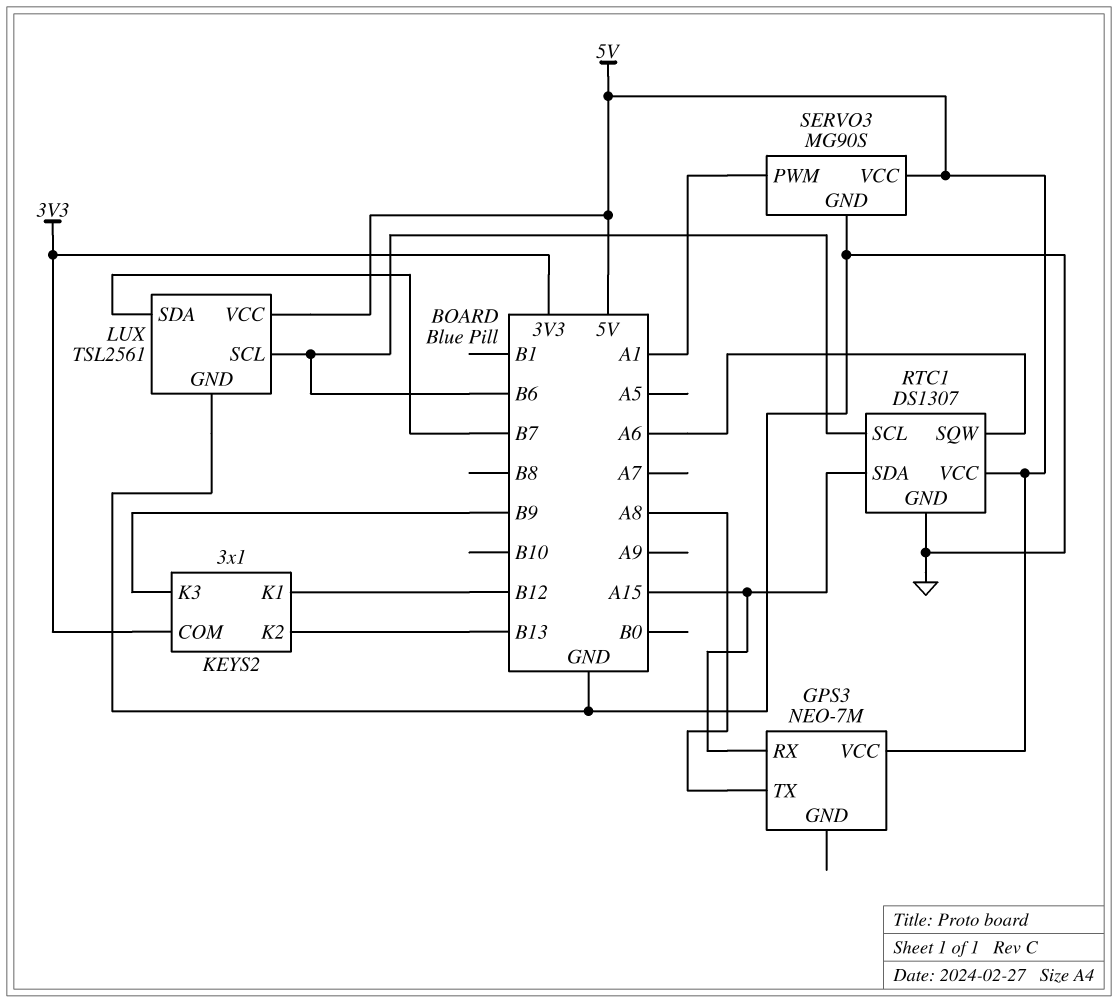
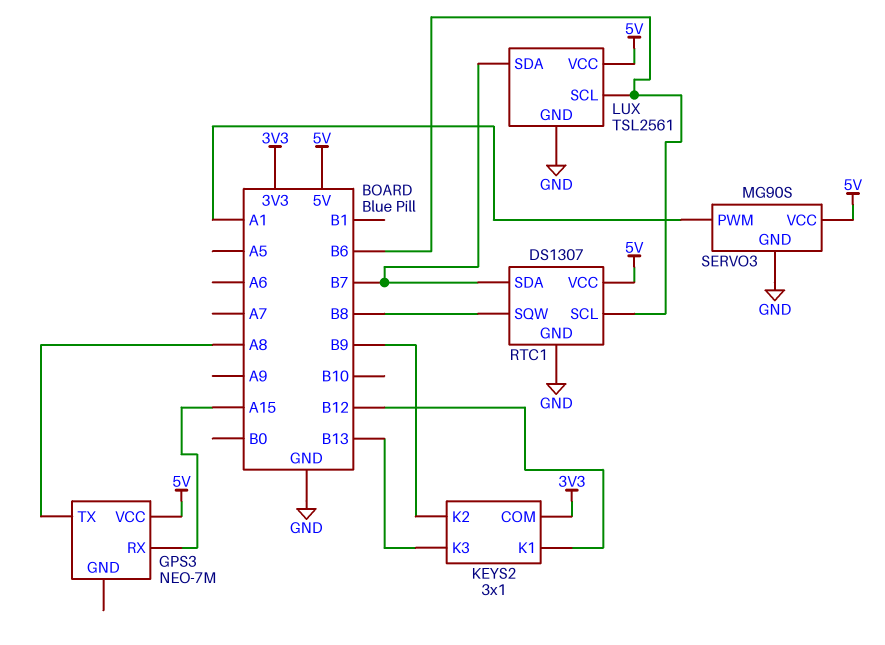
KEYS2 pin K2: B13 -> B9
KEYS2 pin K3: B9 -> B13
RTC1 pin SDA: A15 -> B7
RTC1 pin SQW: A6 -> B8

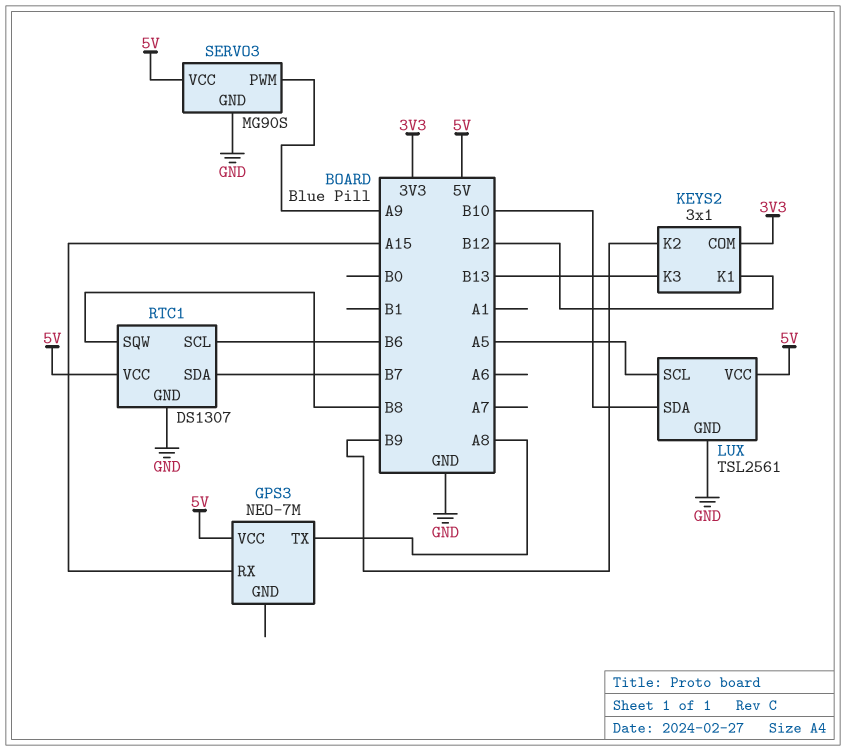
LUX pin SCL: B6 -> A5
LUX pin SDA: B7 -> B10
SERVO3 pin PWM: A1 -> A9

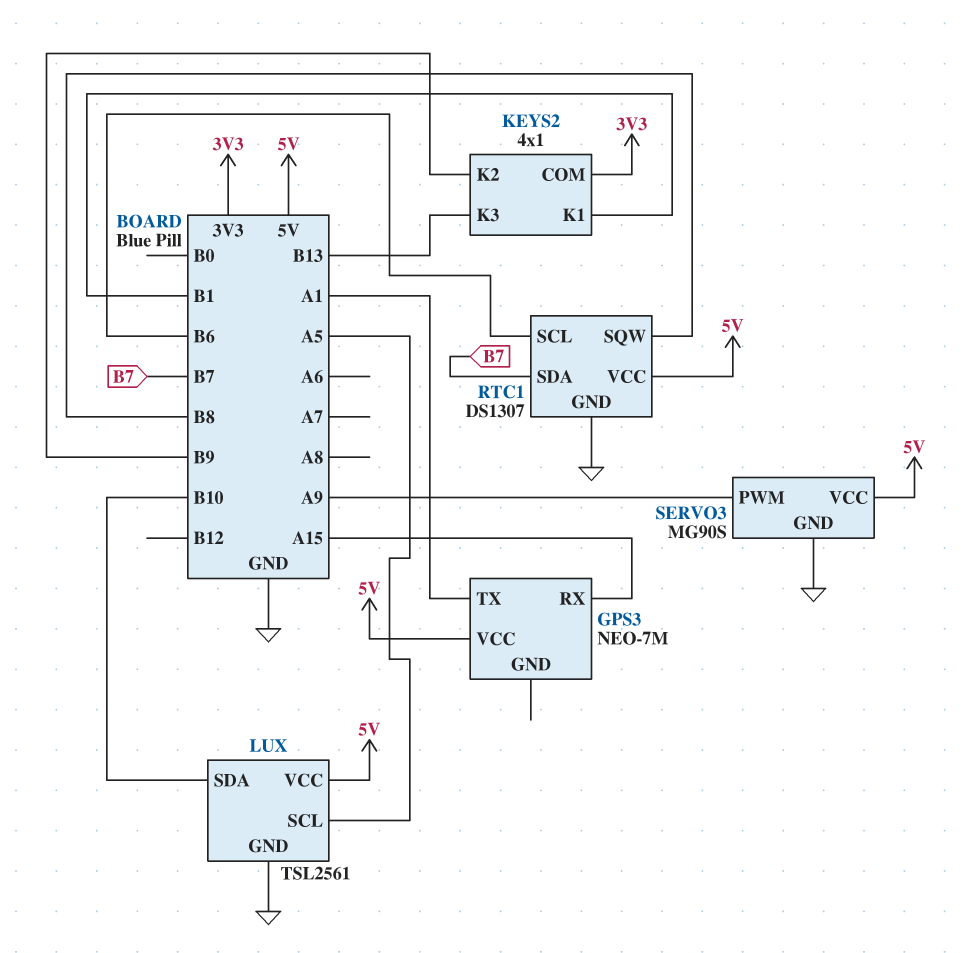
GPS3 pin TX: A8 -> A1
KEYS2: 3x1 -> 4x1
KEYS2 pin K1: B12 -> B1

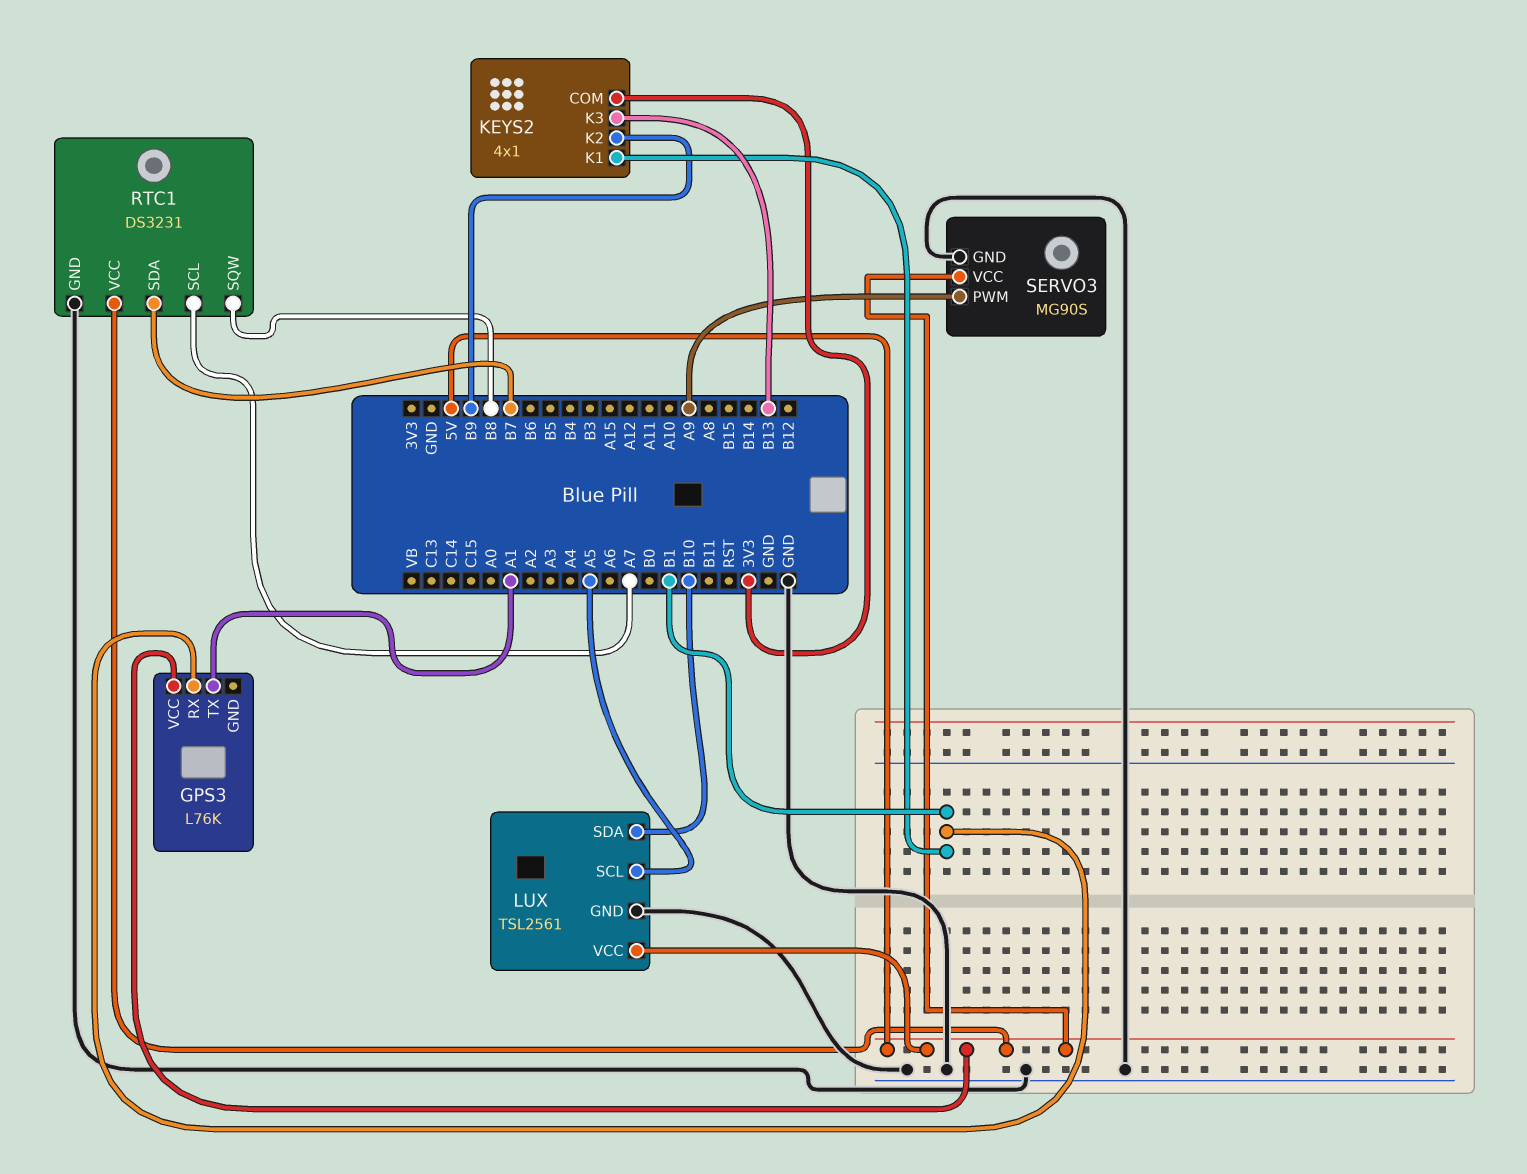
GPS3: NEO-7M -> L76K
GPS3 pin RX: A15 -> B1
RTC1: DS1307 -> DS3231
RTC1 pin SCL: B6 -> A7

